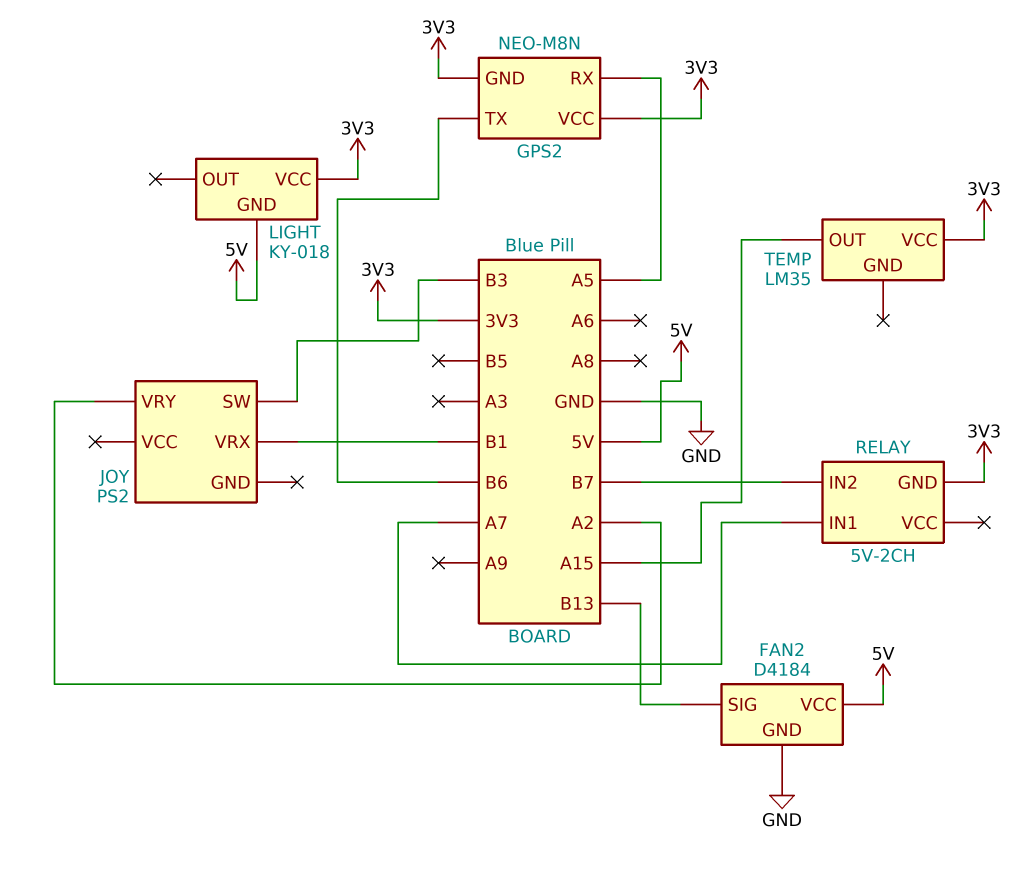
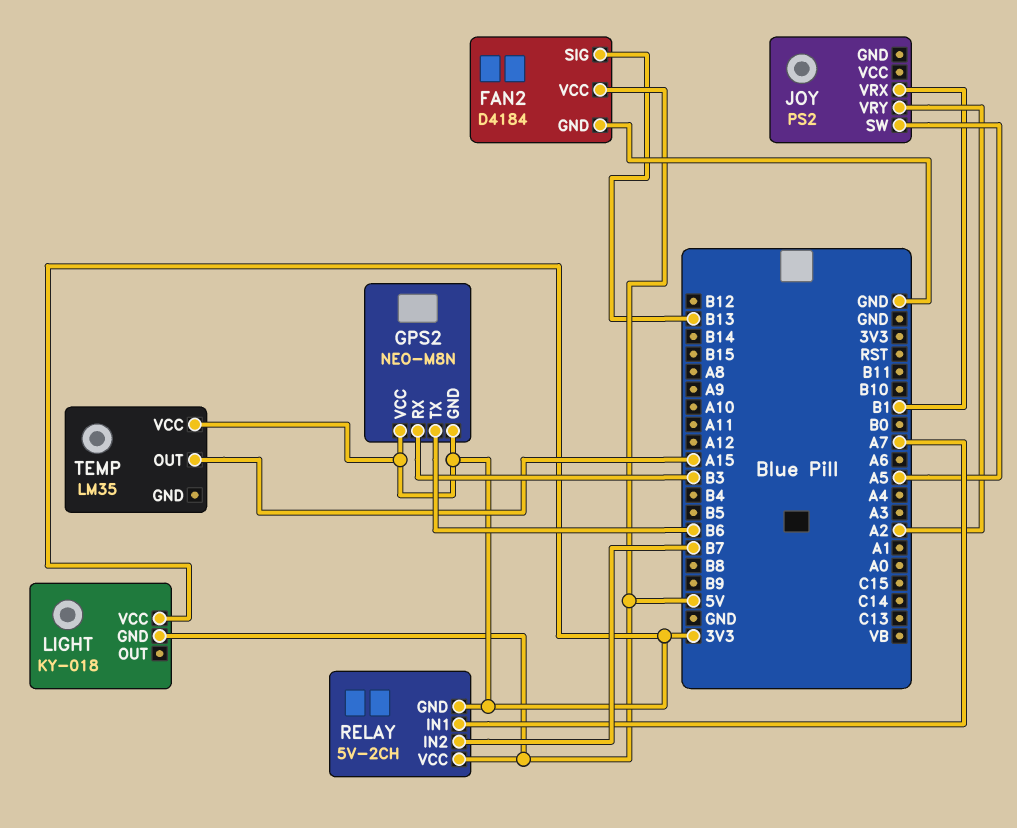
GPS2 pin RX: A5 -> B3
JOY pin SW: B3 -> A5
RELAY pin VCC: none -> 5V

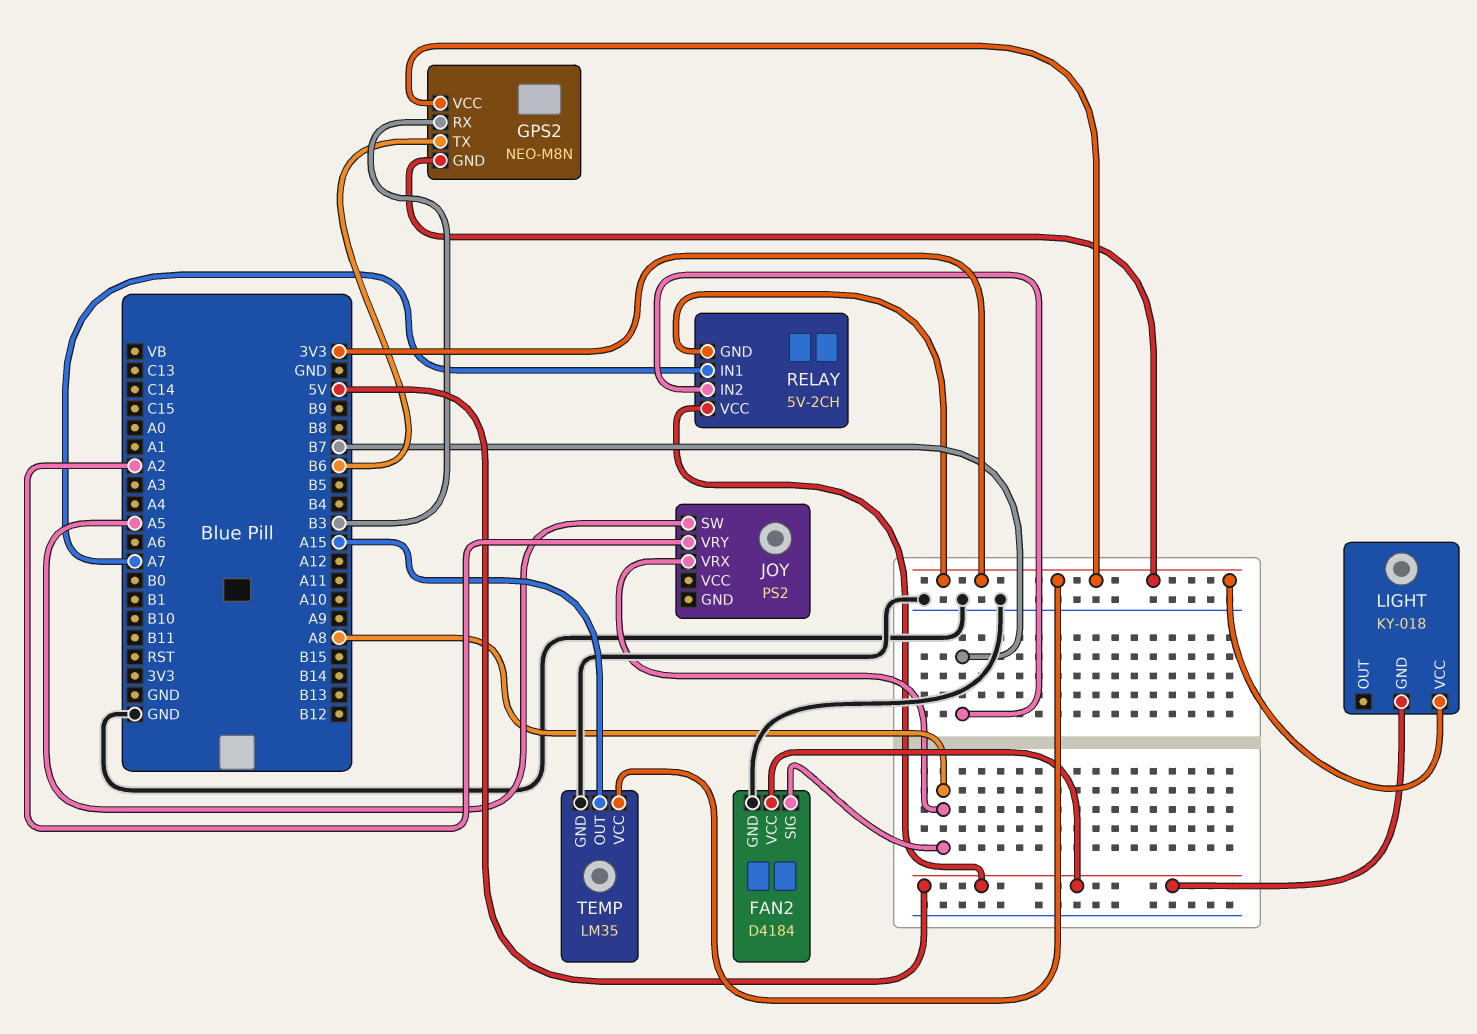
FAN2 pin SIG: B13 -> A8
JOY pin VRX: B1 -> A8
TEMP pin GND: none -> GND

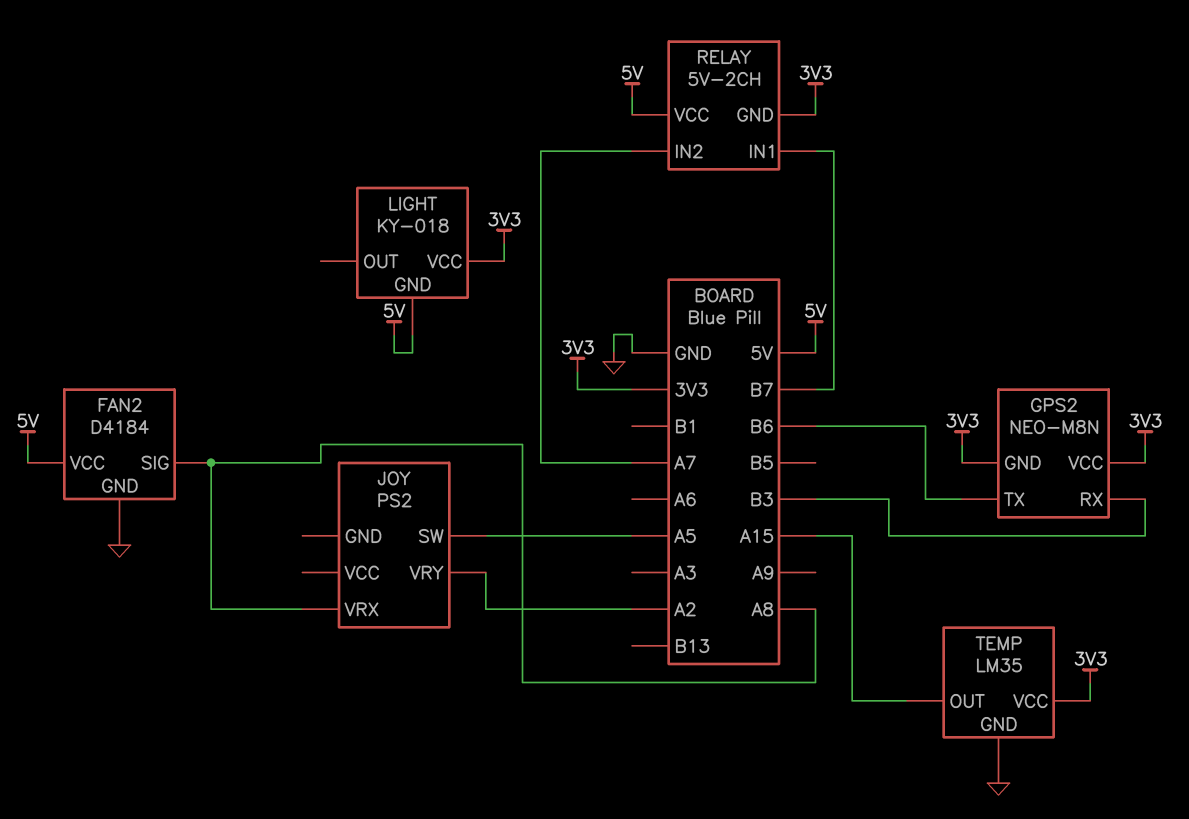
RELAY pin IN1: A7 -> B7
RELAY pin IN2: B7 -> A7

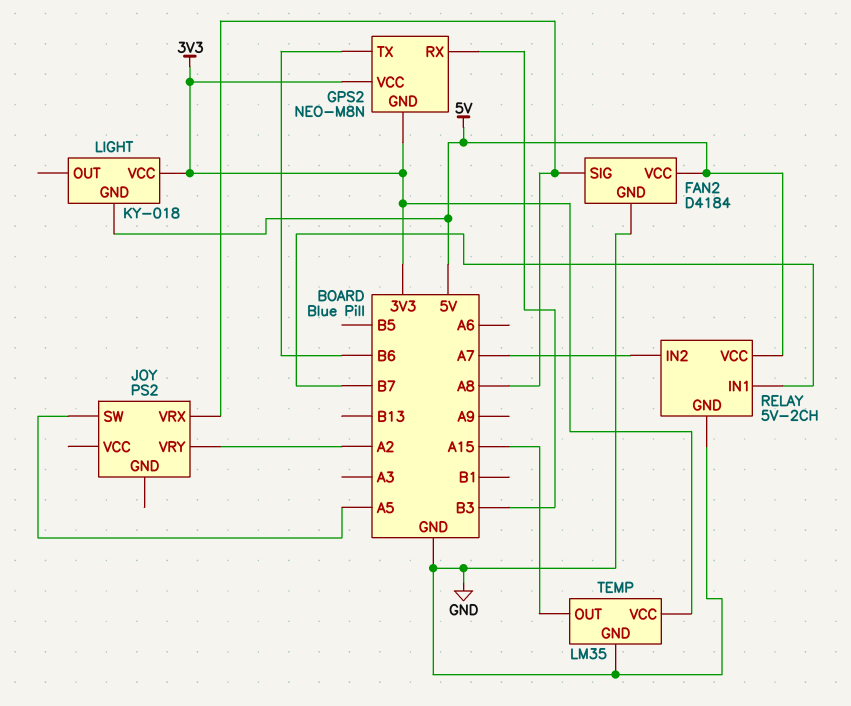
RELAY pin GND: 3V3 -> GND

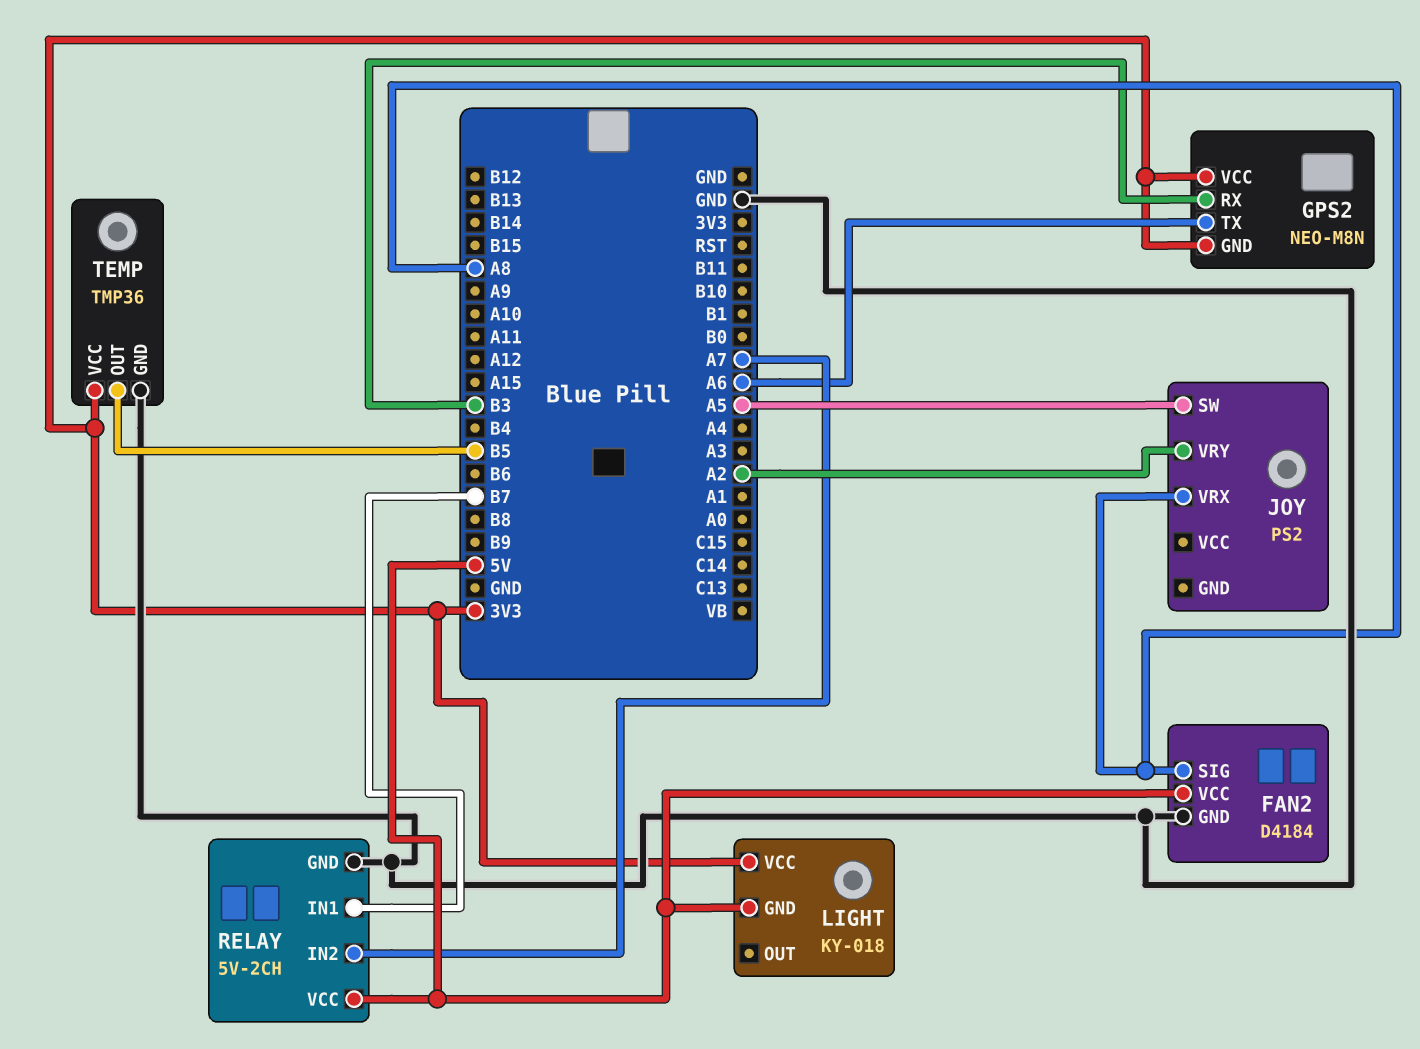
GPS2 pin TX: B6 -> A6
TEMP: LM35 -> TMP36
TEMP pin OUT: A15 -> B5

